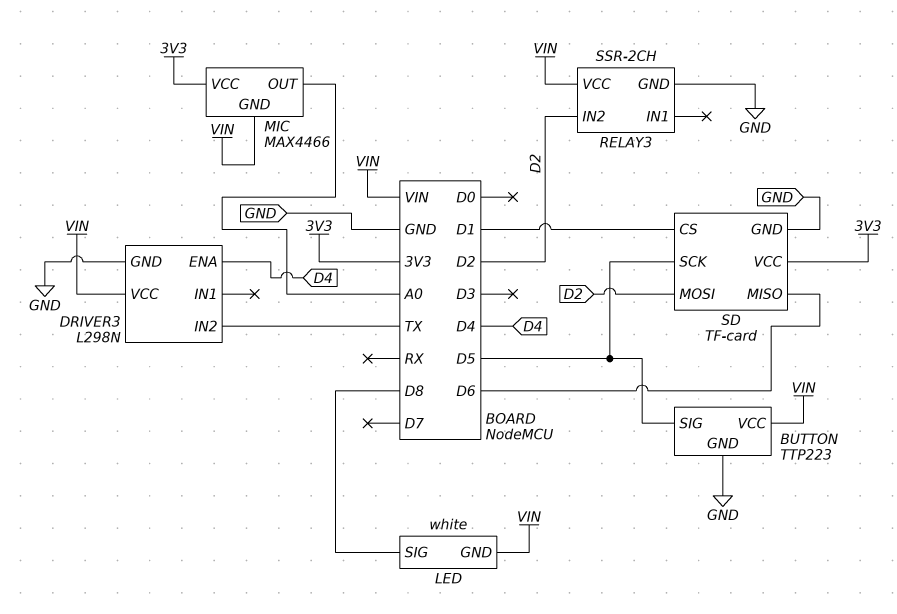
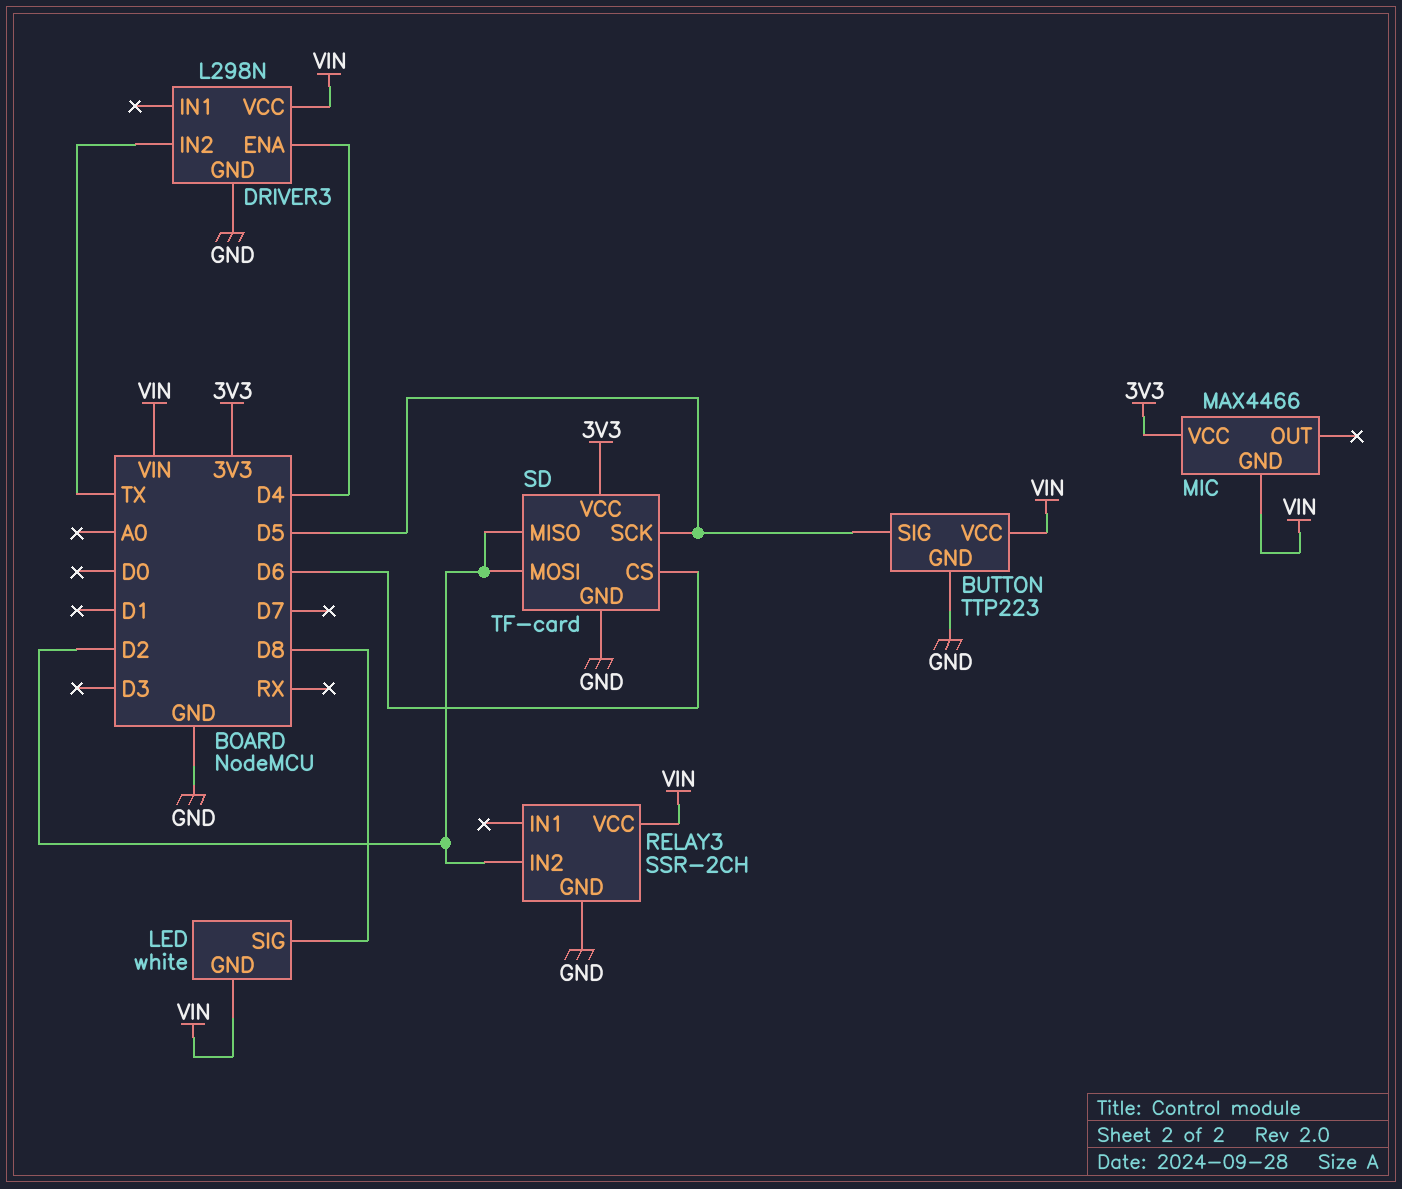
MIC pin OUT: A0 -> none
SD pin CS: D1 -> D6
SD pin MISO: D6 -> D2

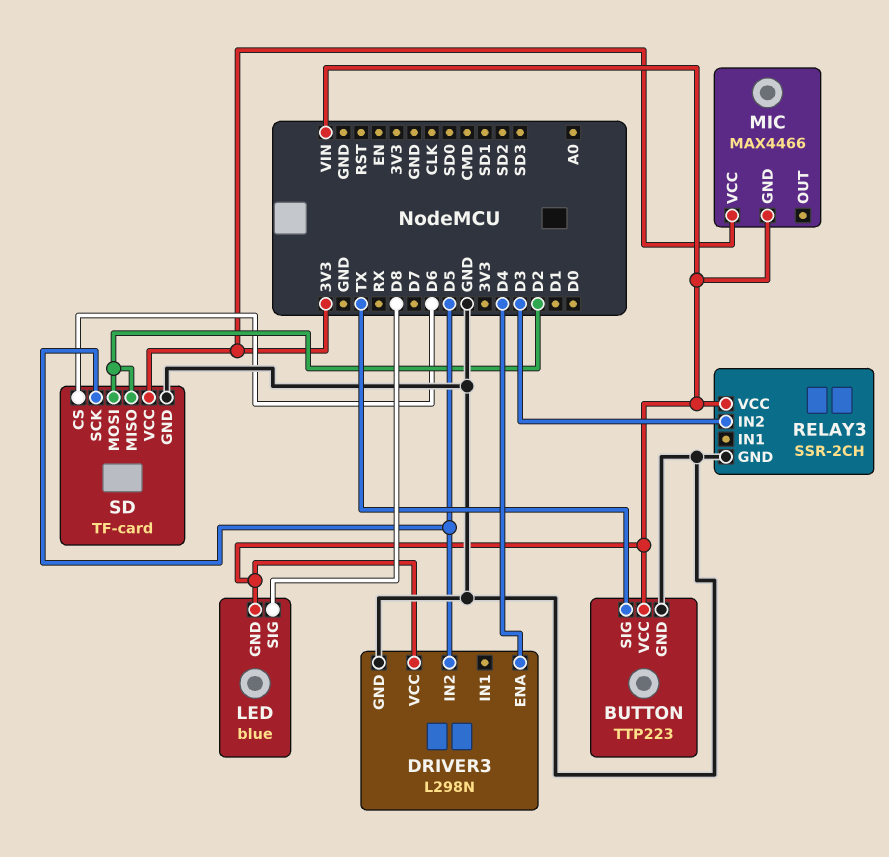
BUTTON pin SIG: D5 -> TX
DRIVER3 pin IN2: TX -> D5
LED: white -> blue
RELAY3 pin IN2: D2 -> D3

